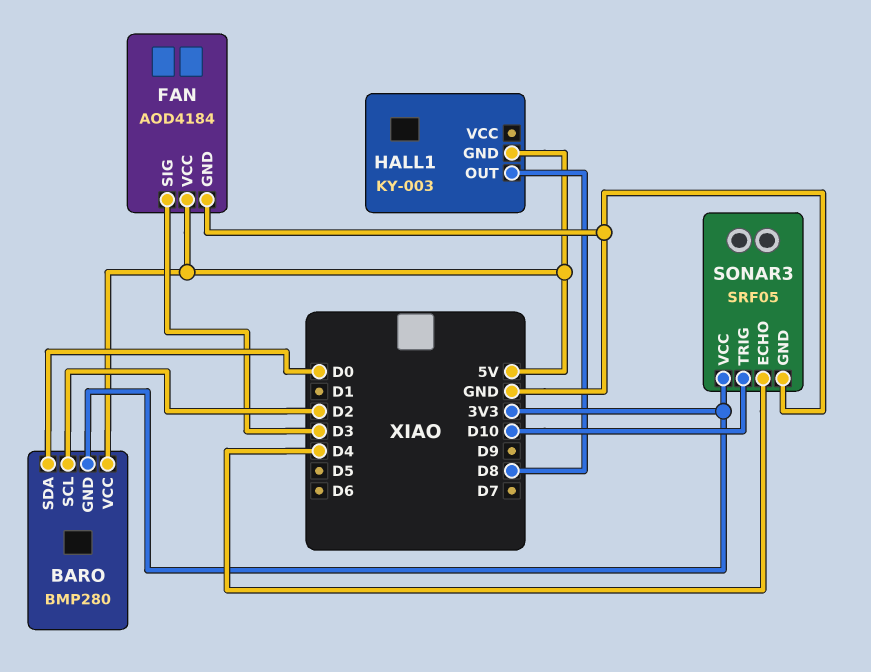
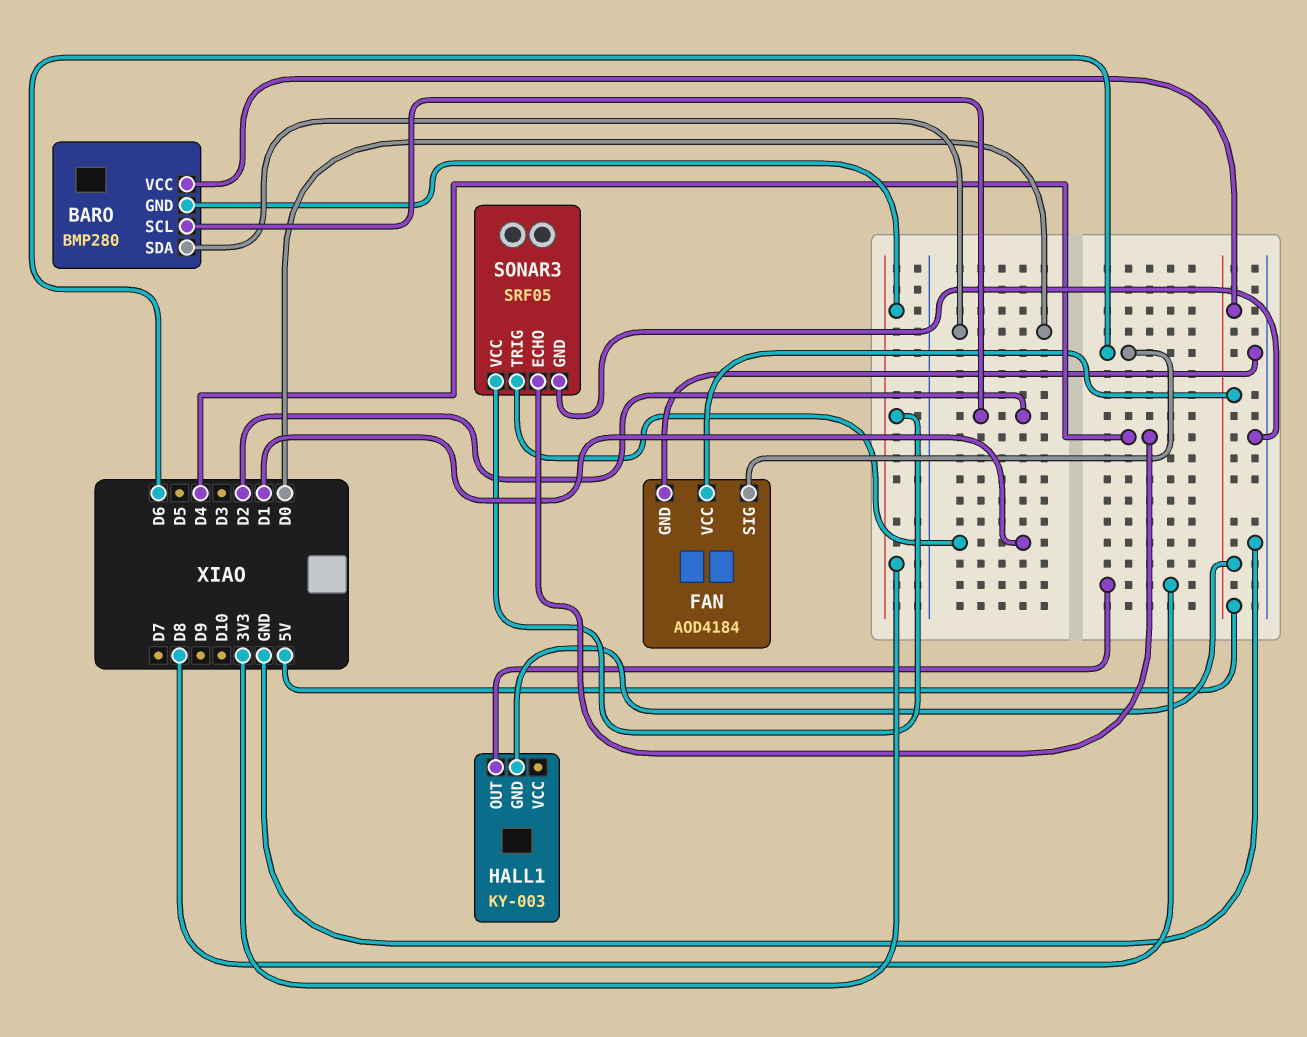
FAN pin SIG: D3 -> D6
SONAR3 pin TRIG: D10 -> D1

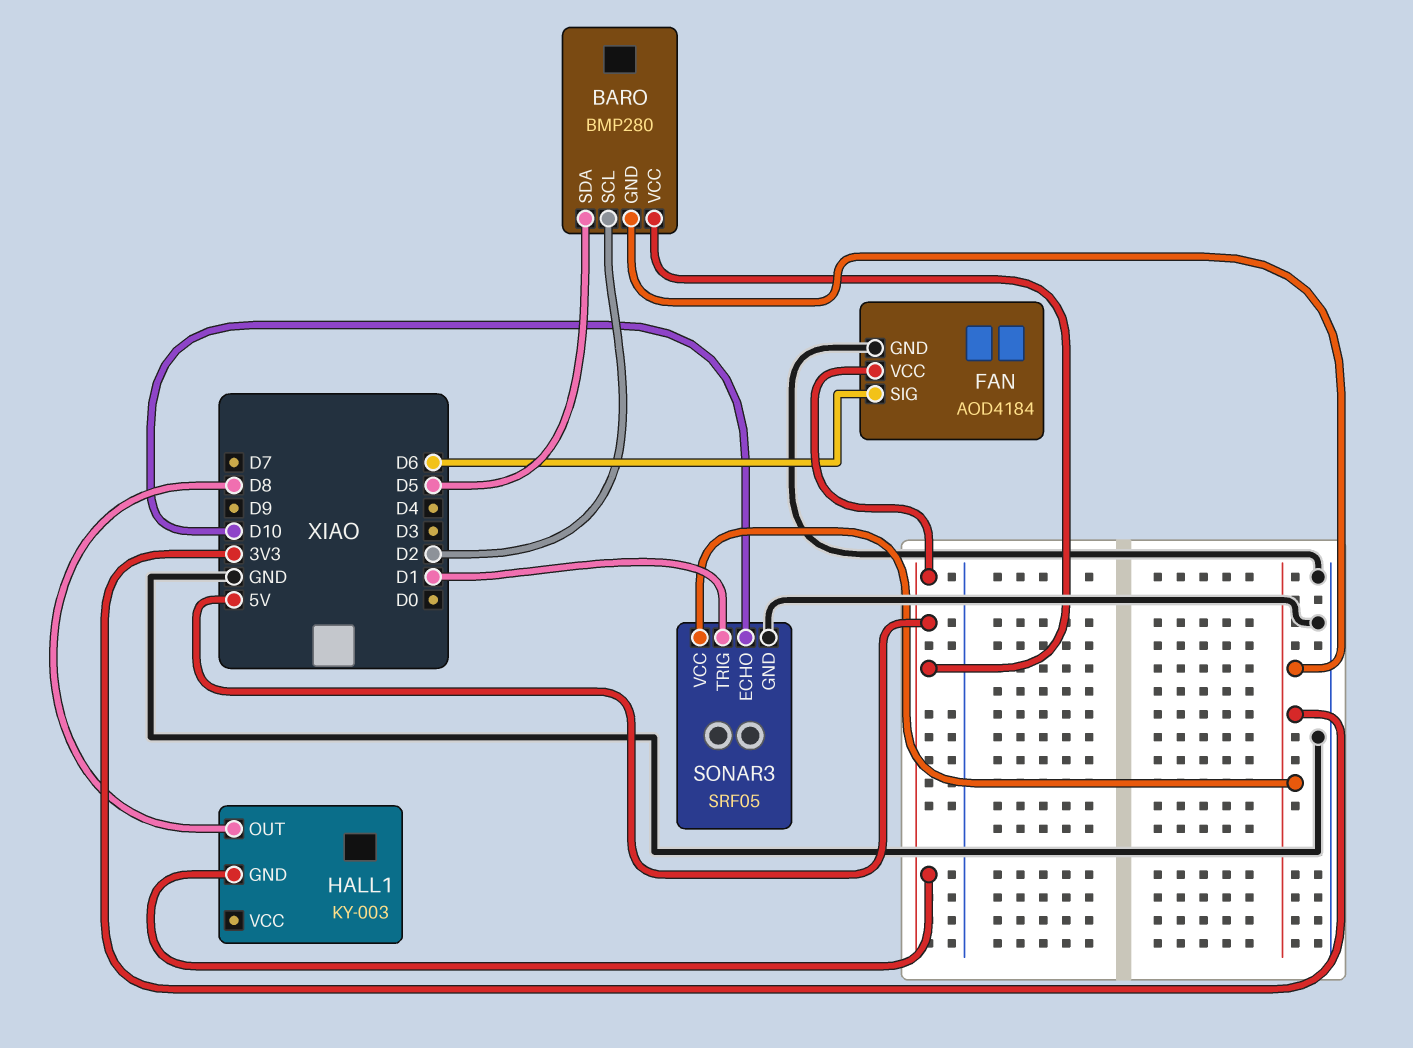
BARO pin SDA: D0 -> D5
SONAR3 pin ECHO: D4 -> D10

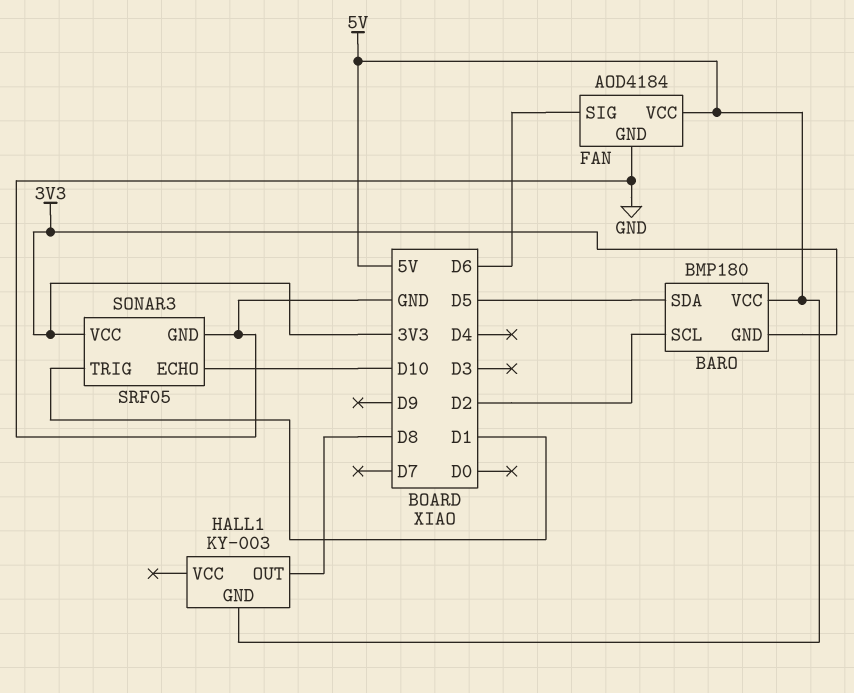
BARO: BMP280 -> BMP180

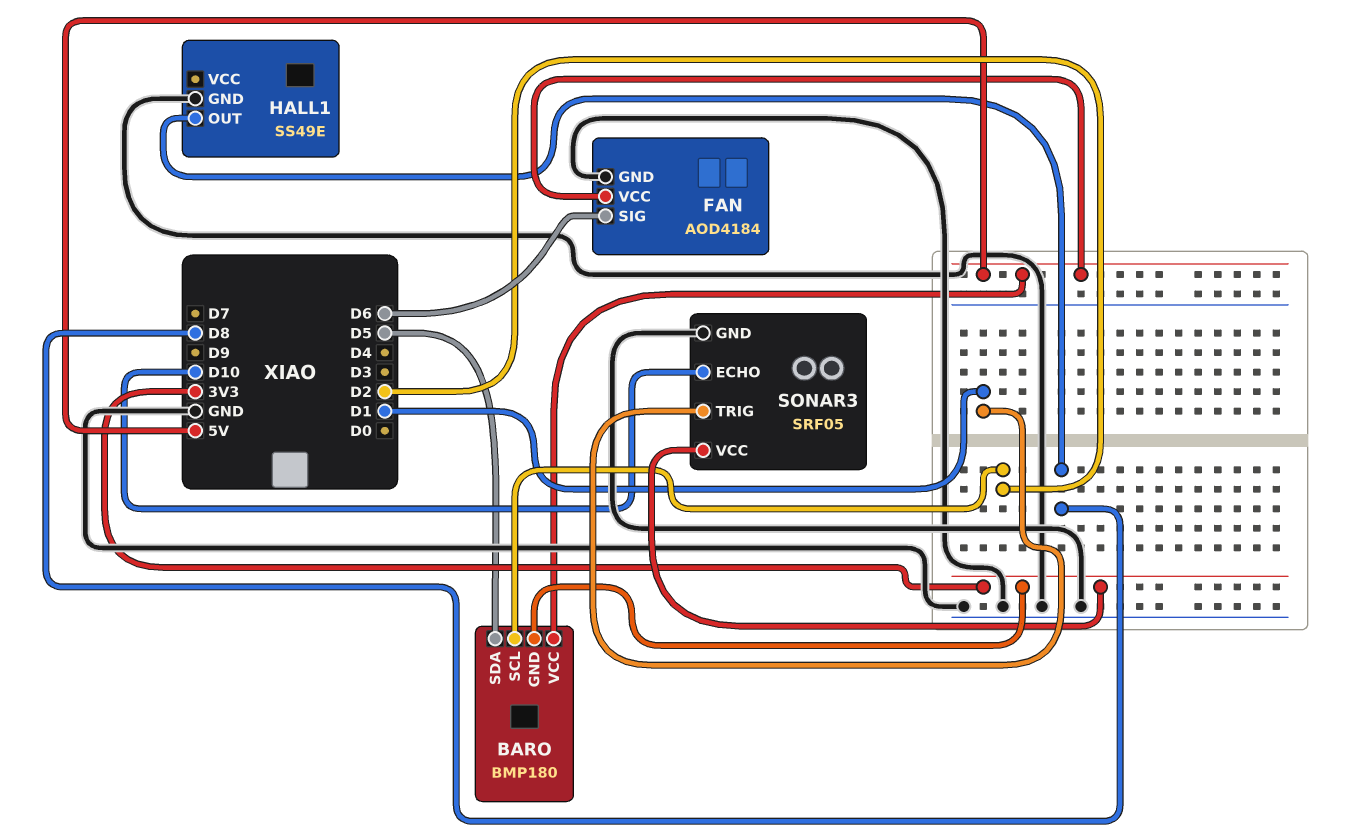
HALL1: KY-003 -> SS49E
HALL1 pin GND: 5V -> GND

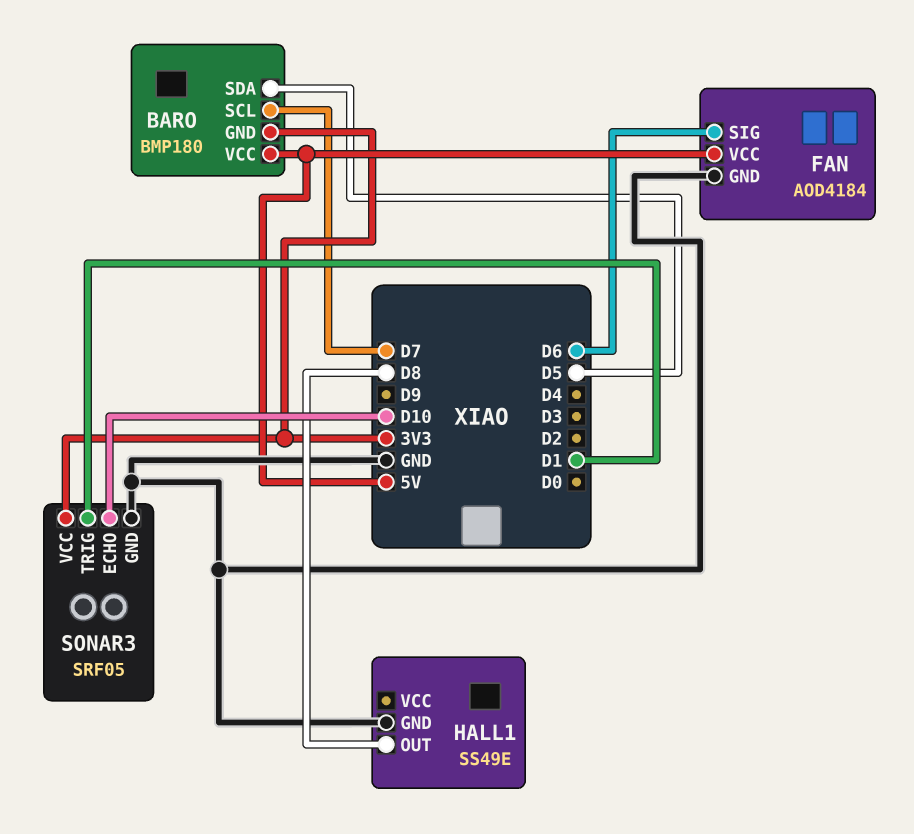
BARO pin SCL: D2 -> D7

